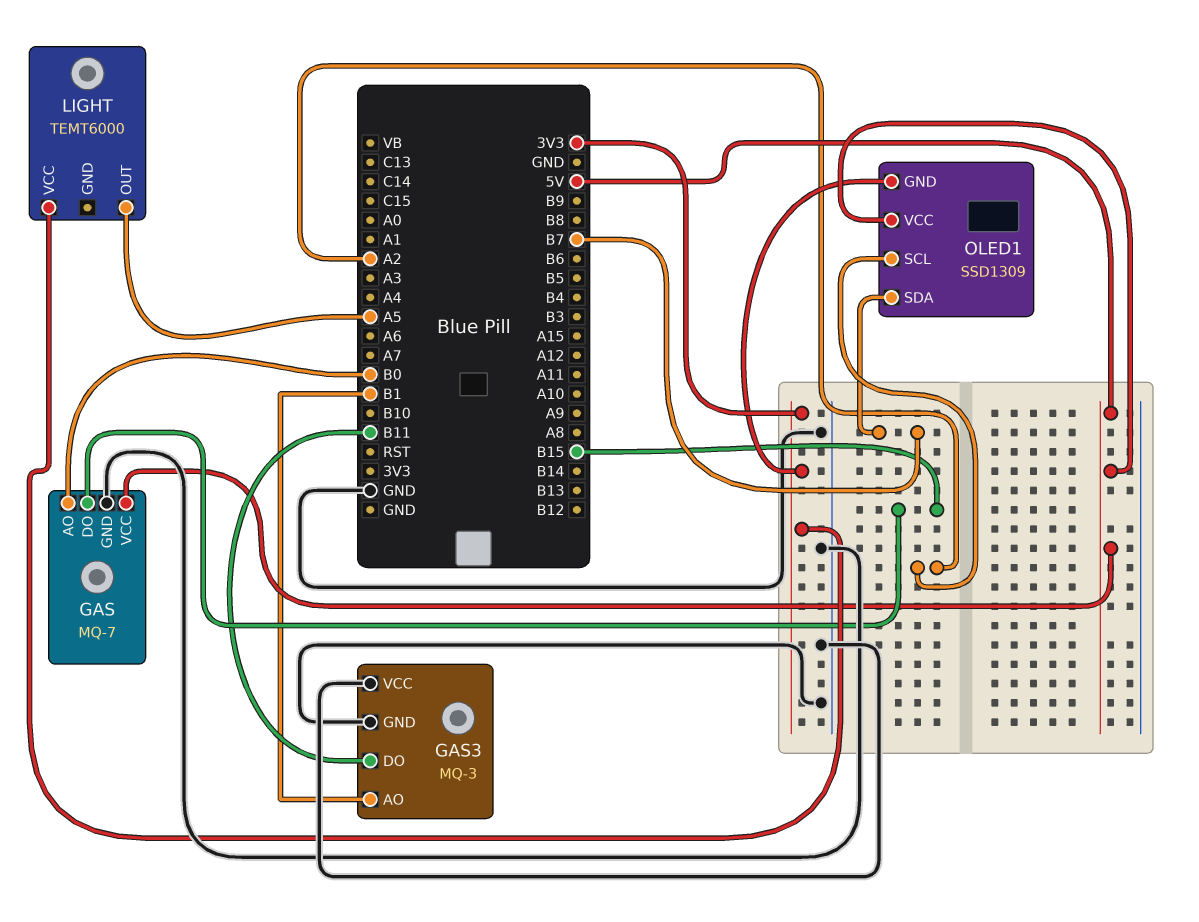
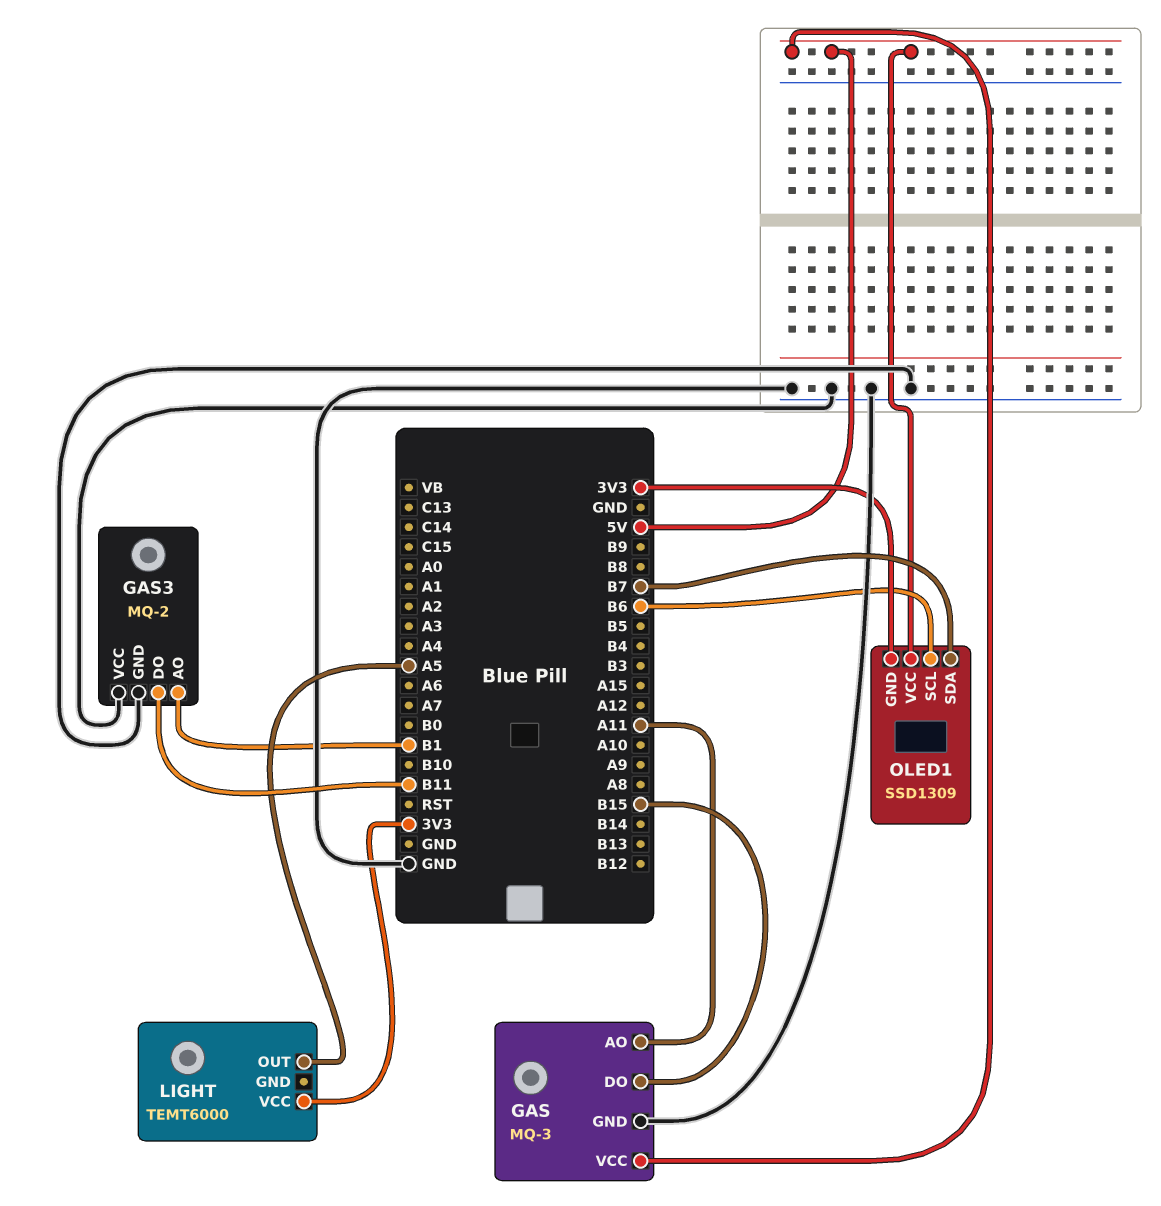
GAS: MQ-7 -> MQ-3
GAS pin AO: B0 -> A11
GAS3: MQ-3 -> MQ-2
OLED1 pin SCL: A2 -> B6

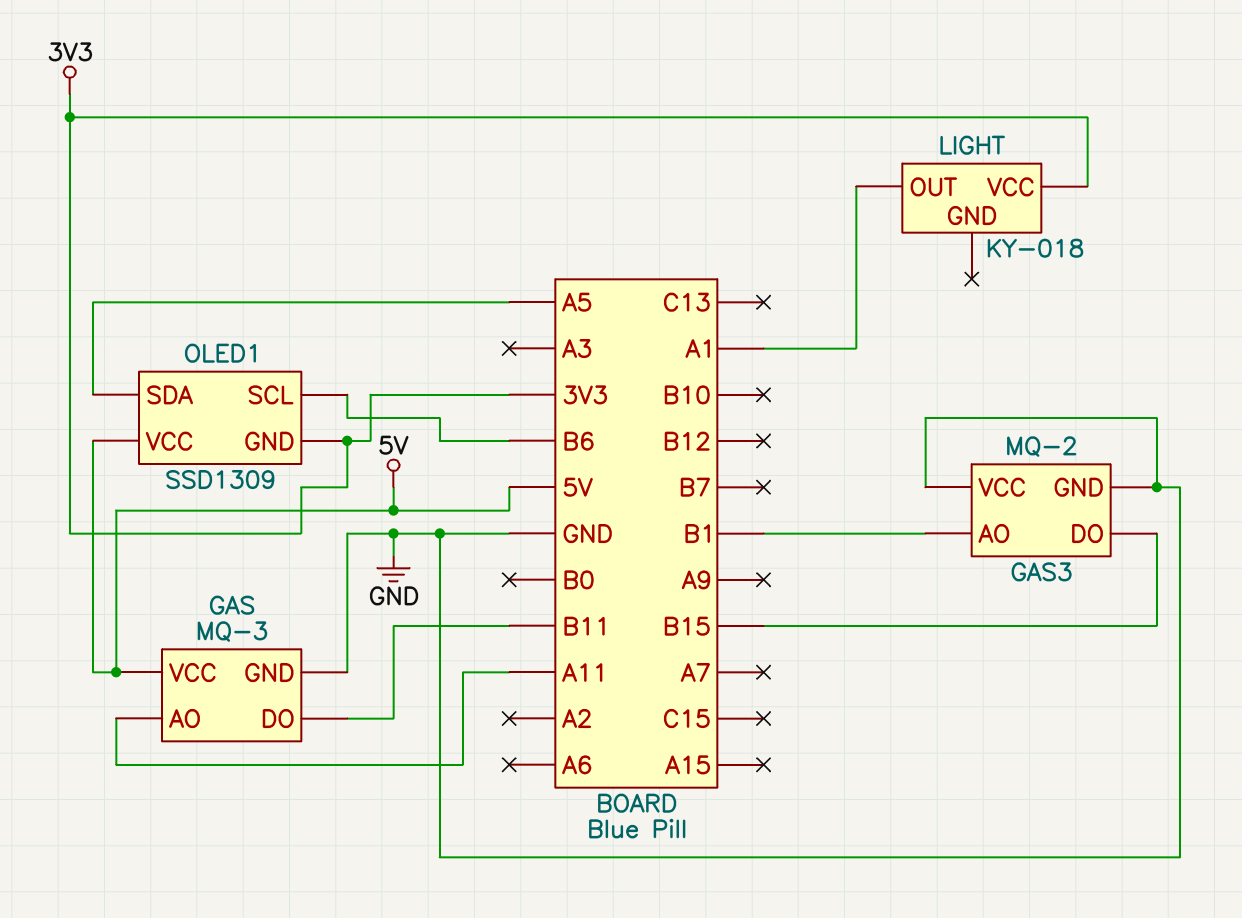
GAS pin DO: B15 -> B11
GAS3 pin DO: B11 -> B15
LIGHT: TEMT6000 -> KY-018
LIGHT pin OUT: A5 -> A1
OLED1 pin SDA: B7 -> A5

